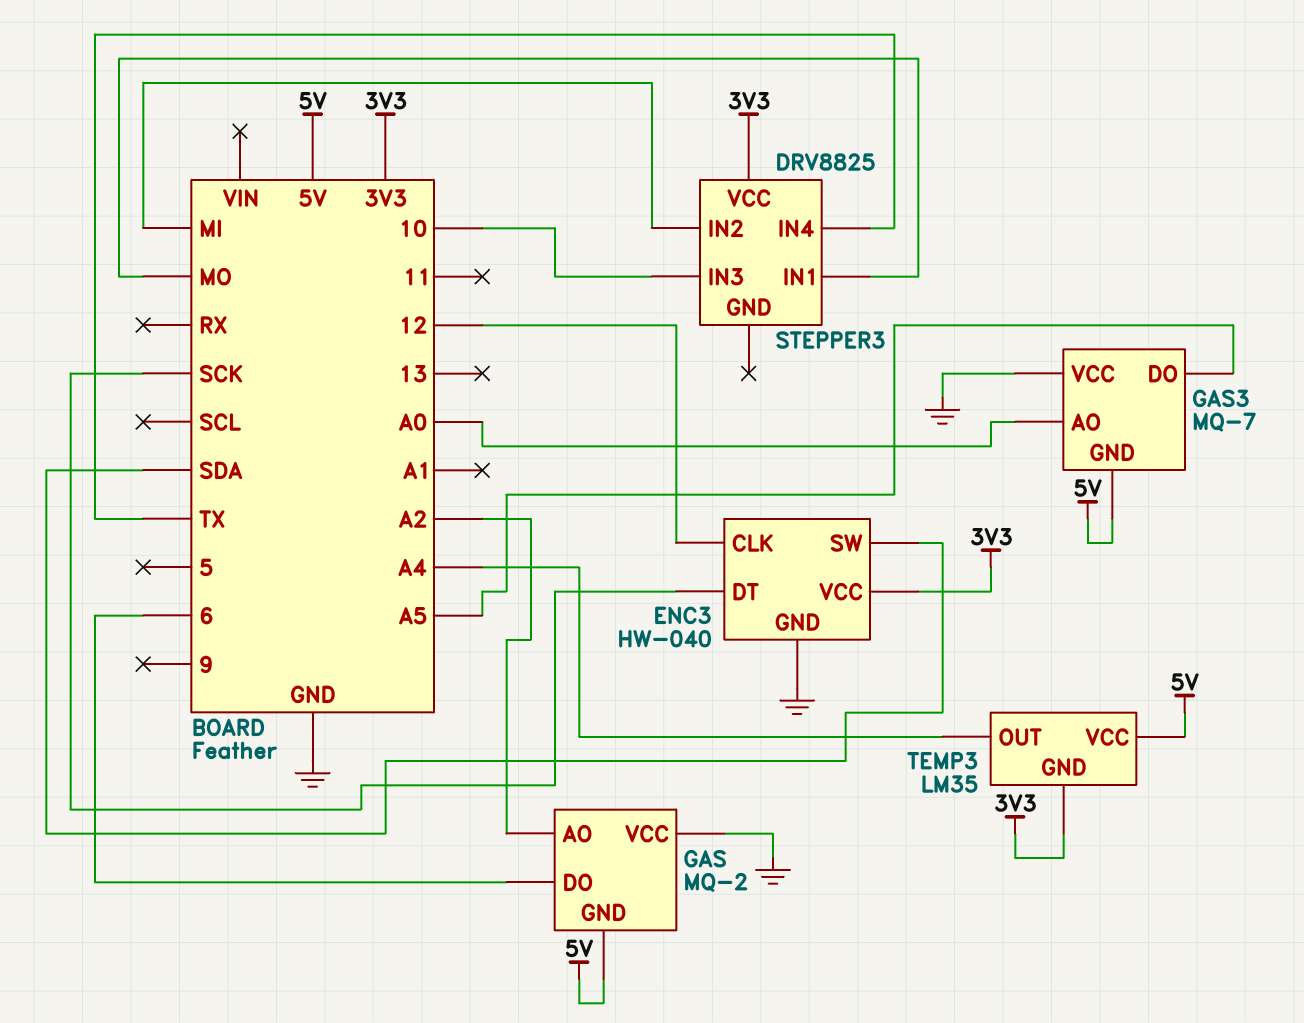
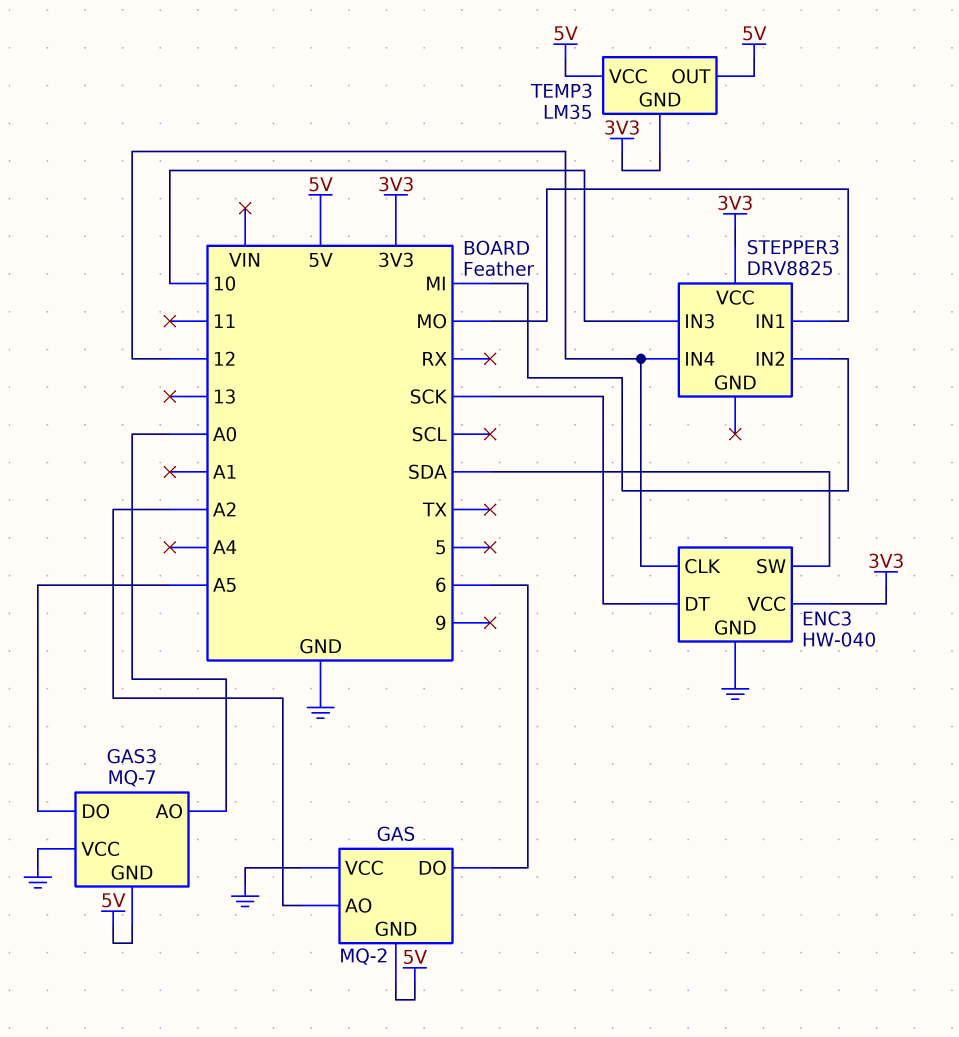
STEPPER3 pin IN4: TX -> 12
TEMP3 pin OUT: A4 -> 5V

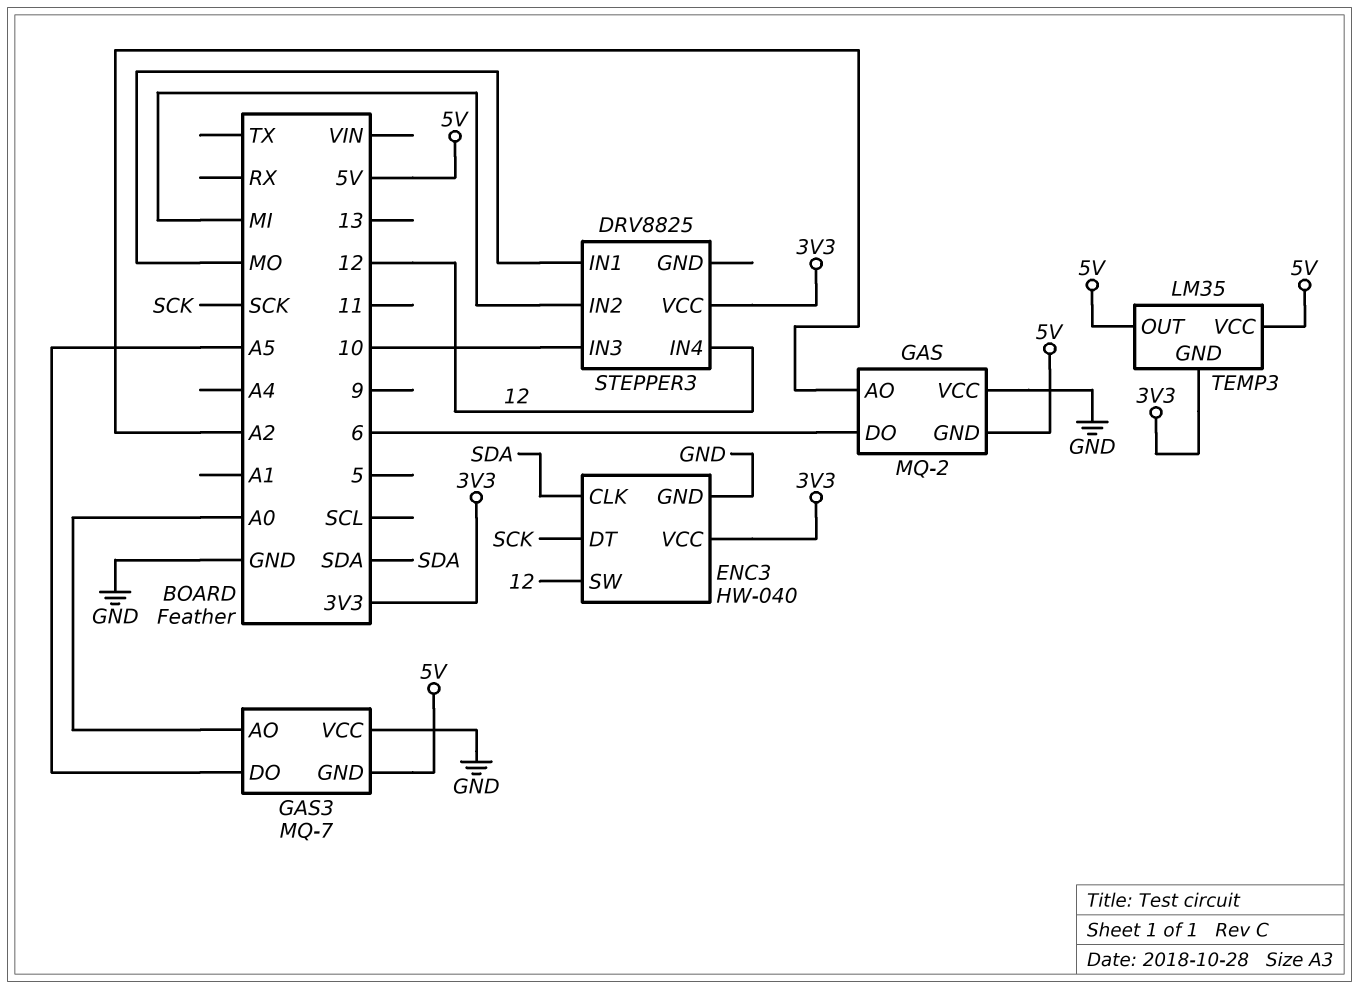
ENC3 pin CLK: 12 -> SDA
ENC3 pin SW: SDA -> 12

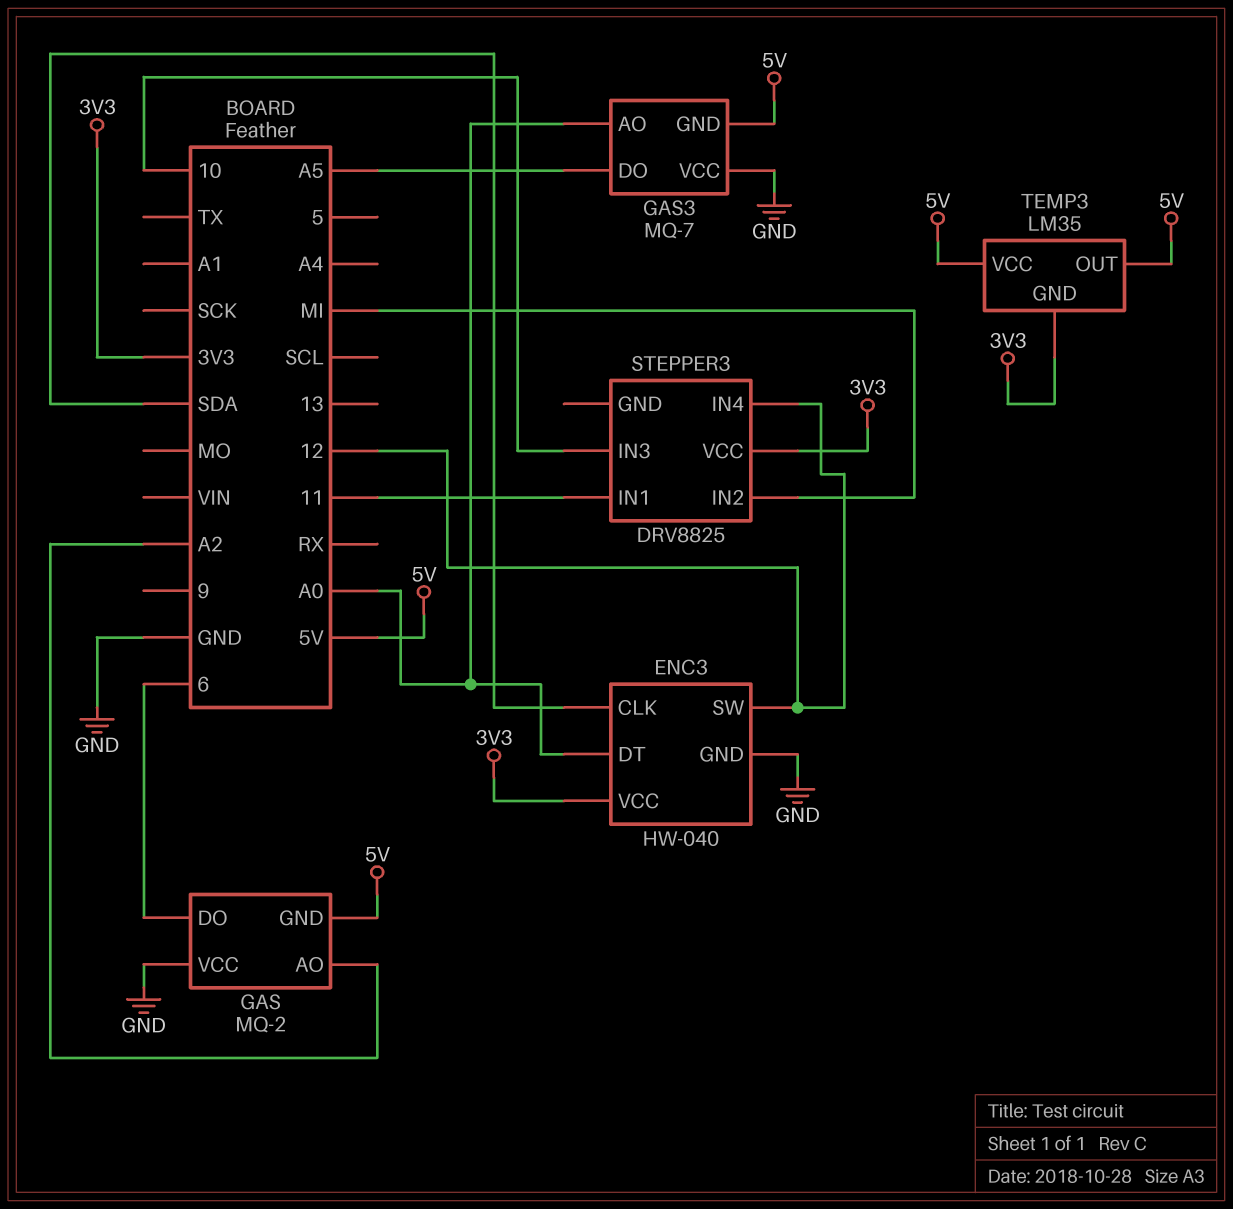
ENC3 pin DT: SCK -> A0
STEPPER3 pin IN1: MO -> 11

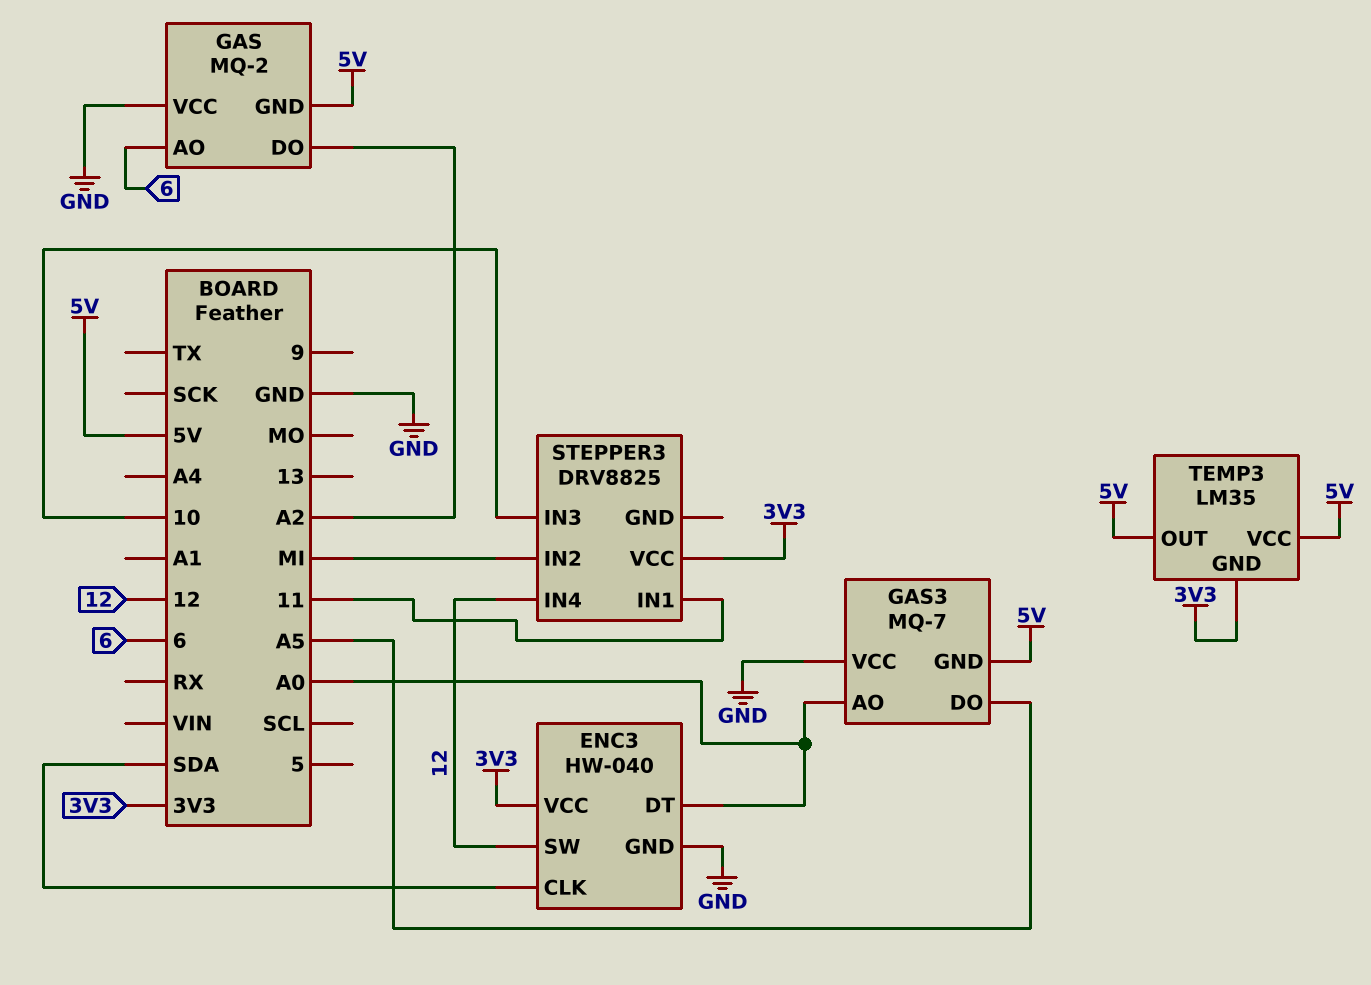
GAS pin AO: A2 -> 6
GAS pin DO: 6 -> A2

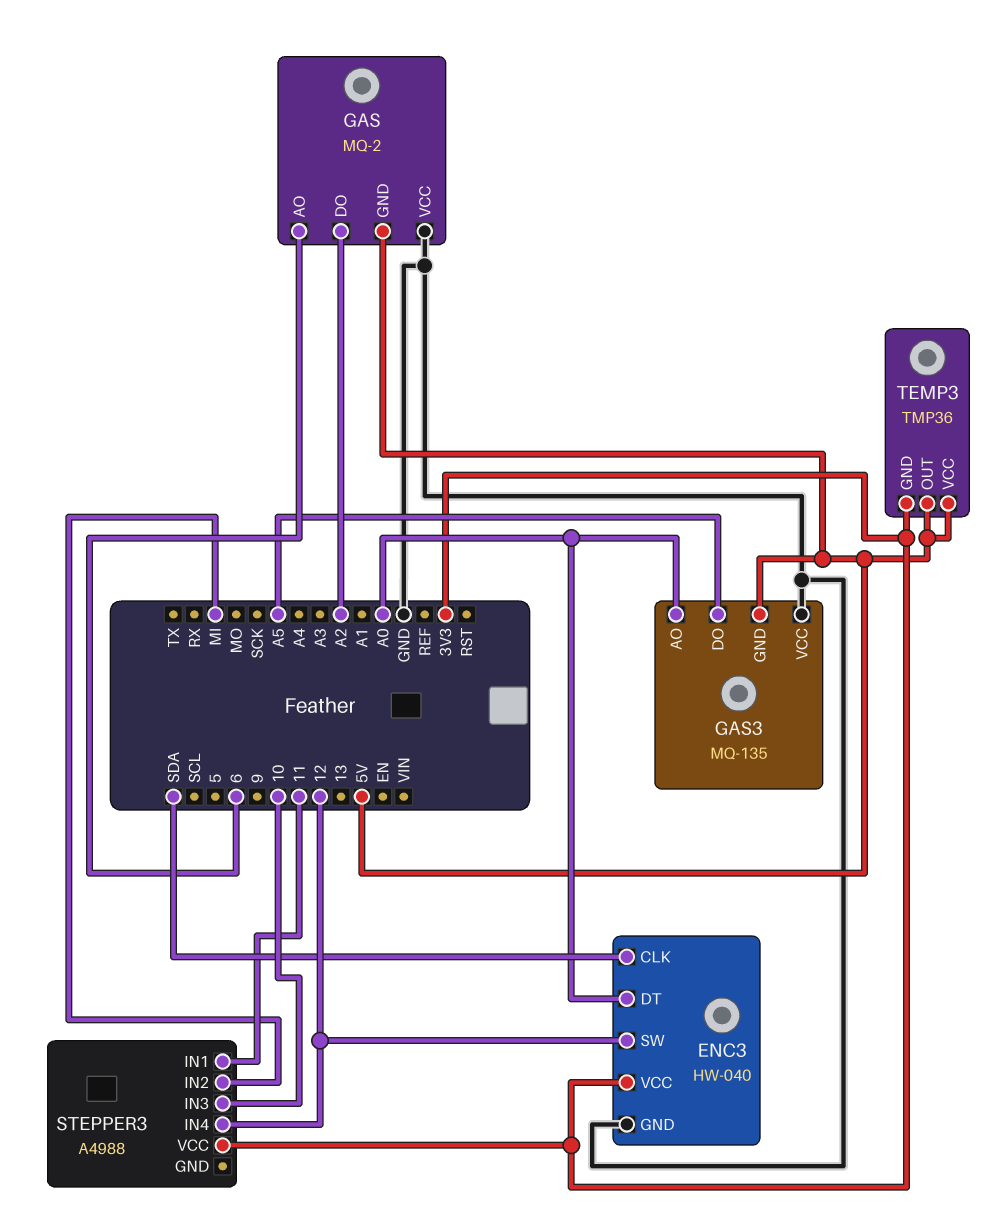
GAS3: MQ-7 -> MQ-135
STEPPER3: DRV8825 -> A4988
TEMP3: LM35 -> TMP36

